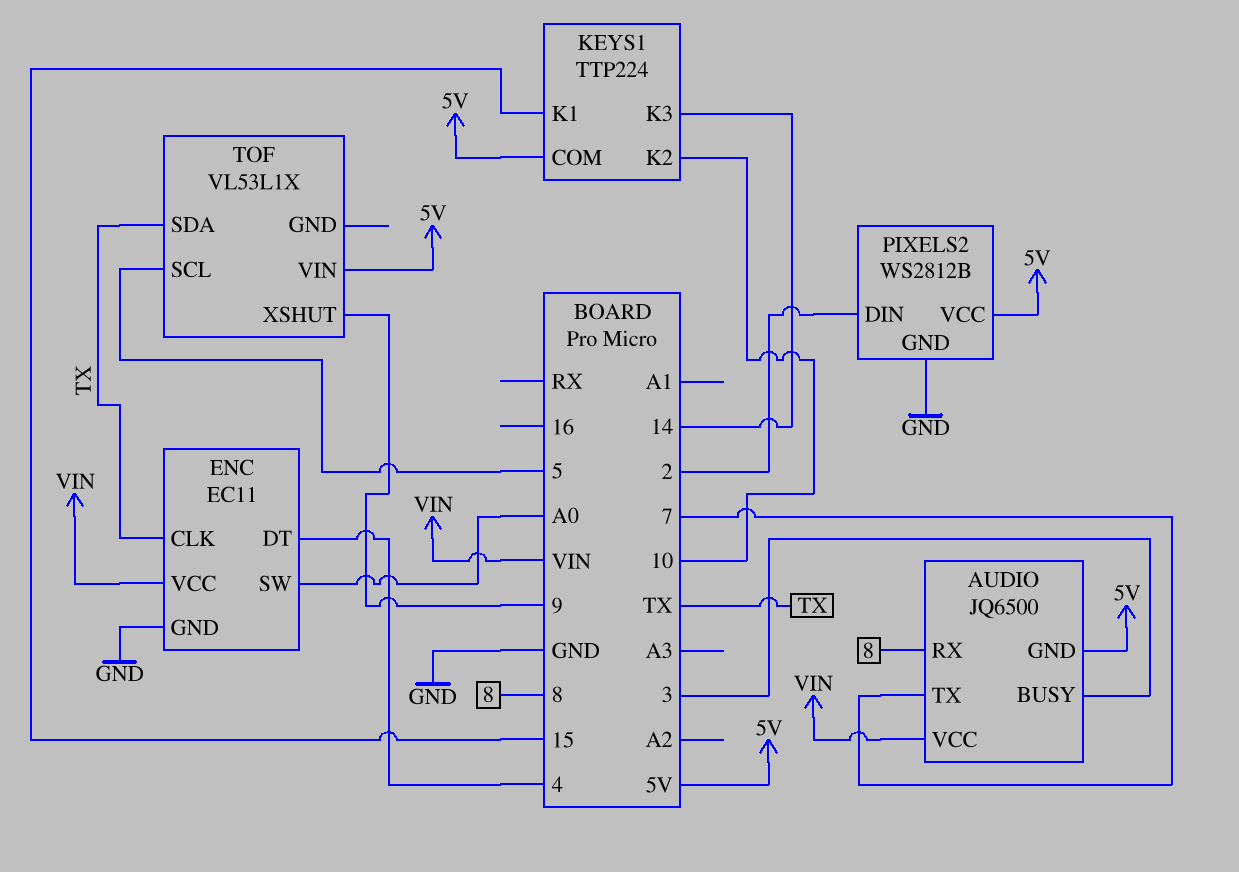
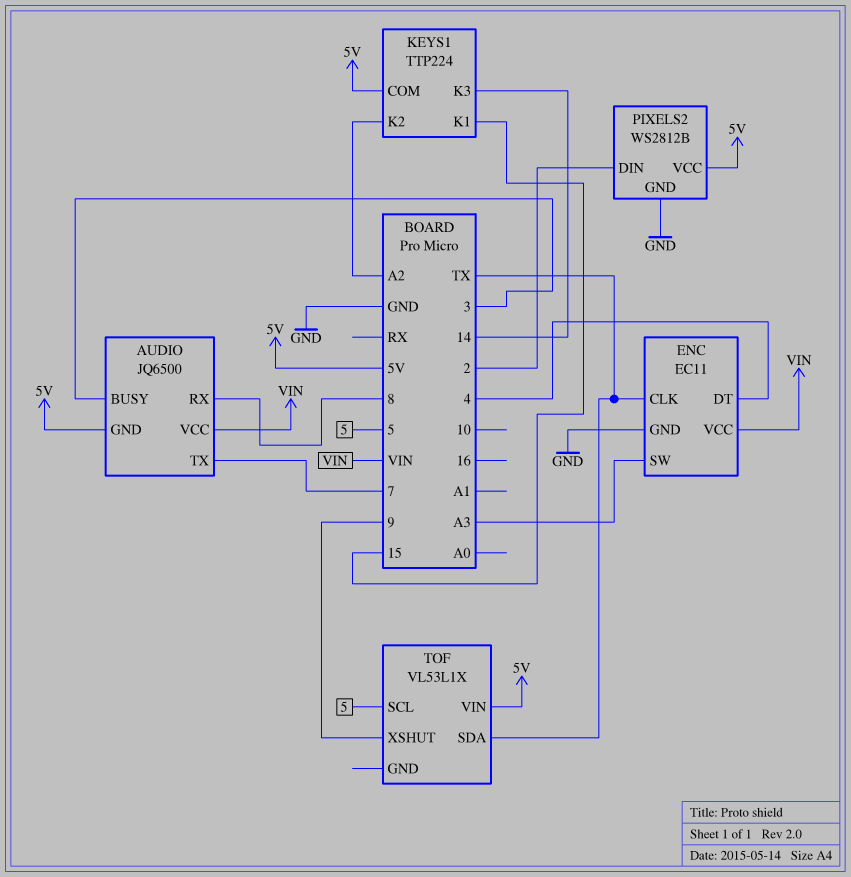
ENC pin SW: A0 -> A3
KEYS1 pin K2: 10 -> A2

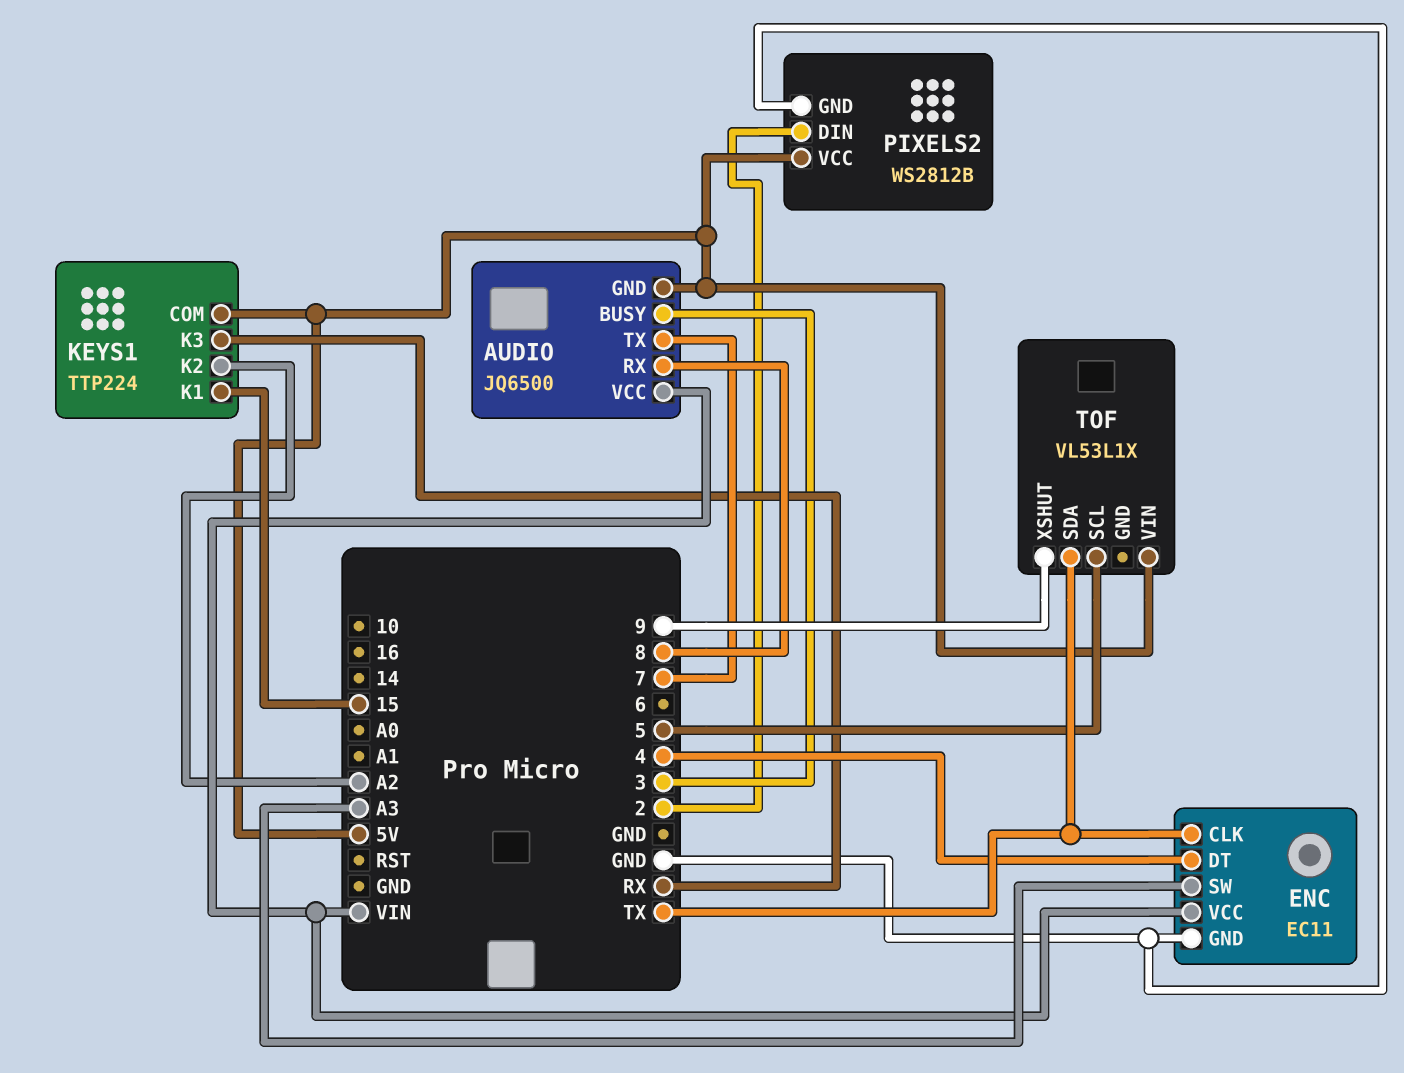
KEYS1 pin K3: 14 -> RX

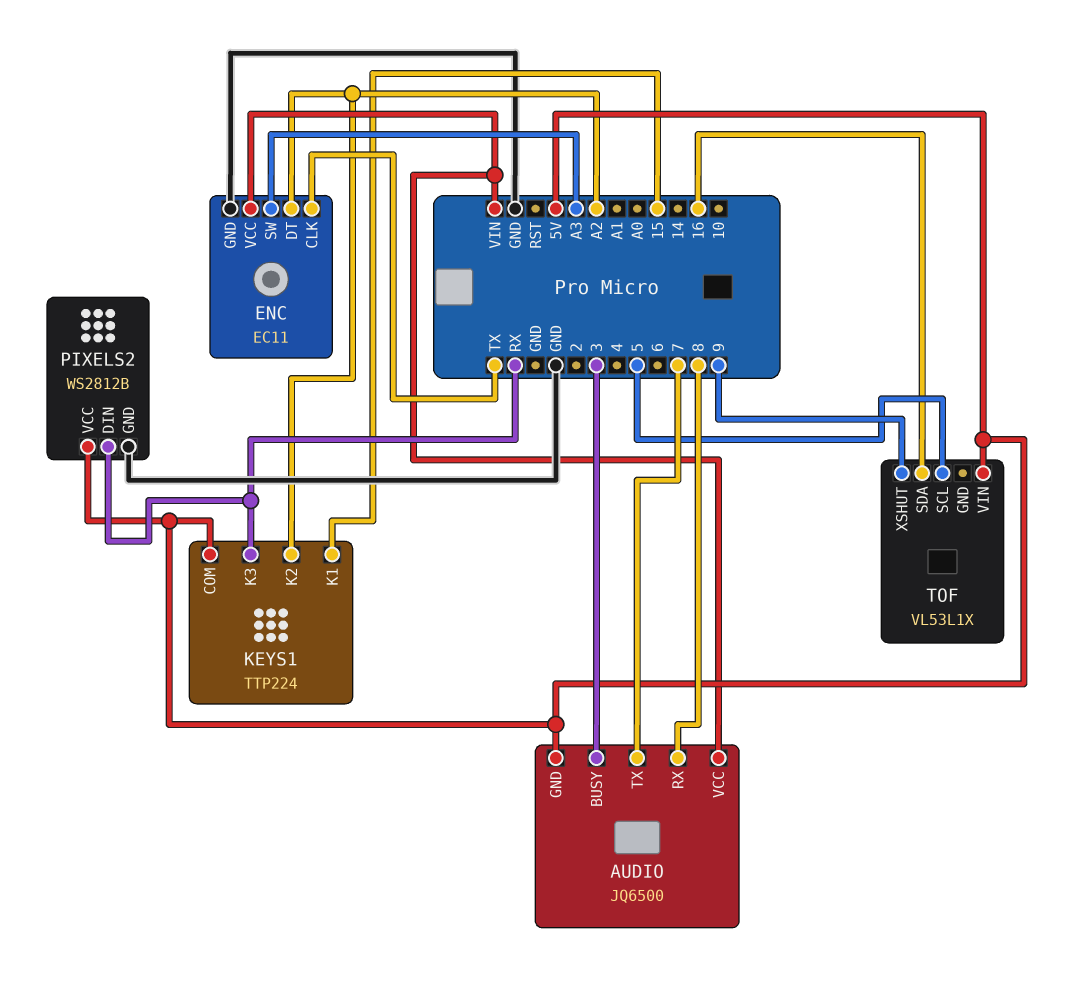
ENC pin DT: 4 -> A2
PIXELS2 pin DIN: 2 -> RX
TOF pin SDA: TX -> 16

